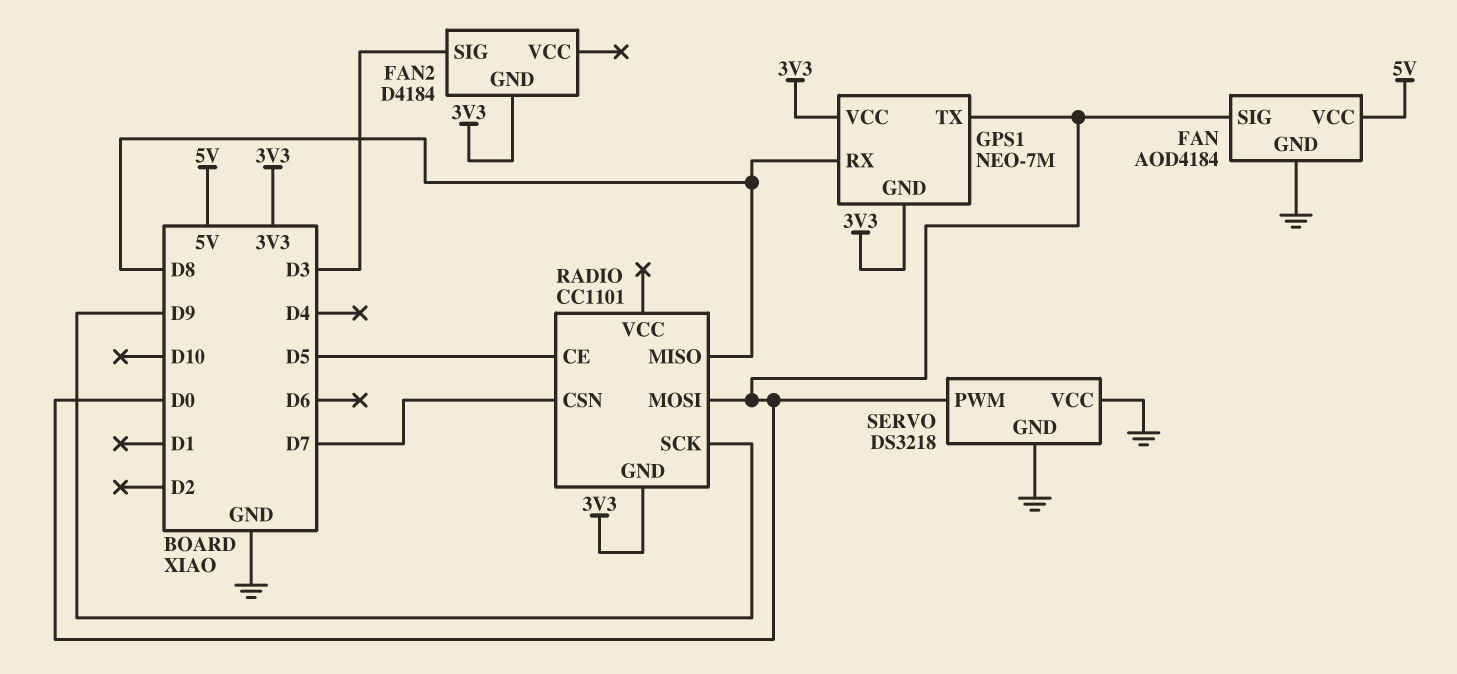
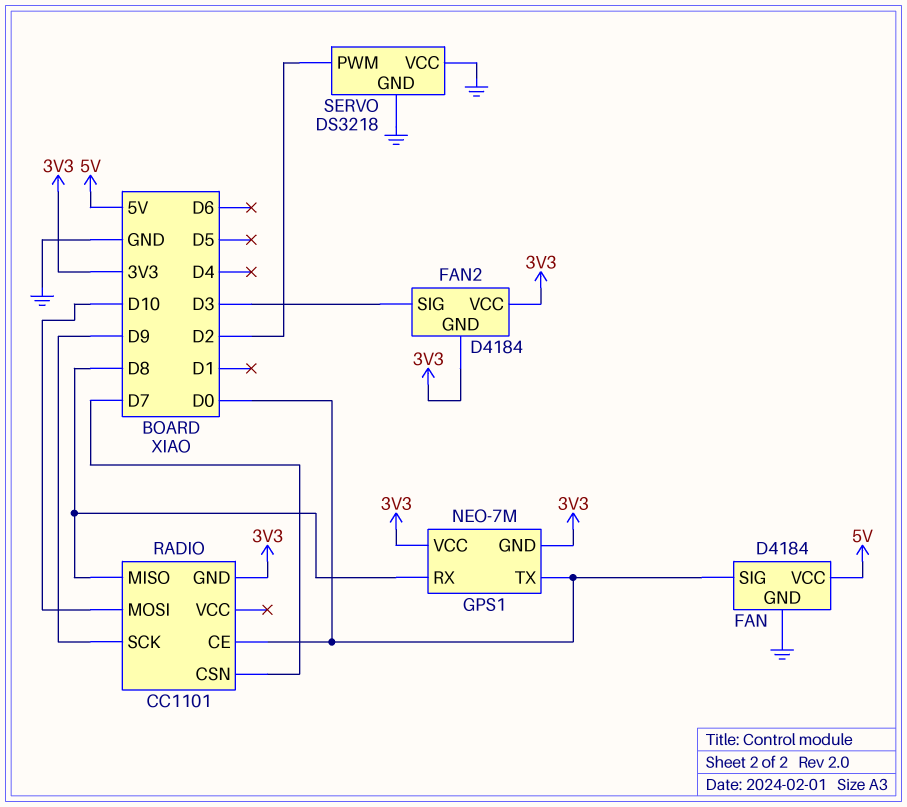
FAN: AOD4184 -> D4184
FAN2 pin VCC: none -> 3V3
RADIO pin CE: D5 -> D0
RADIO pin MOSI: D0 -> D10
SERVO pin PWM: D0 -> D2

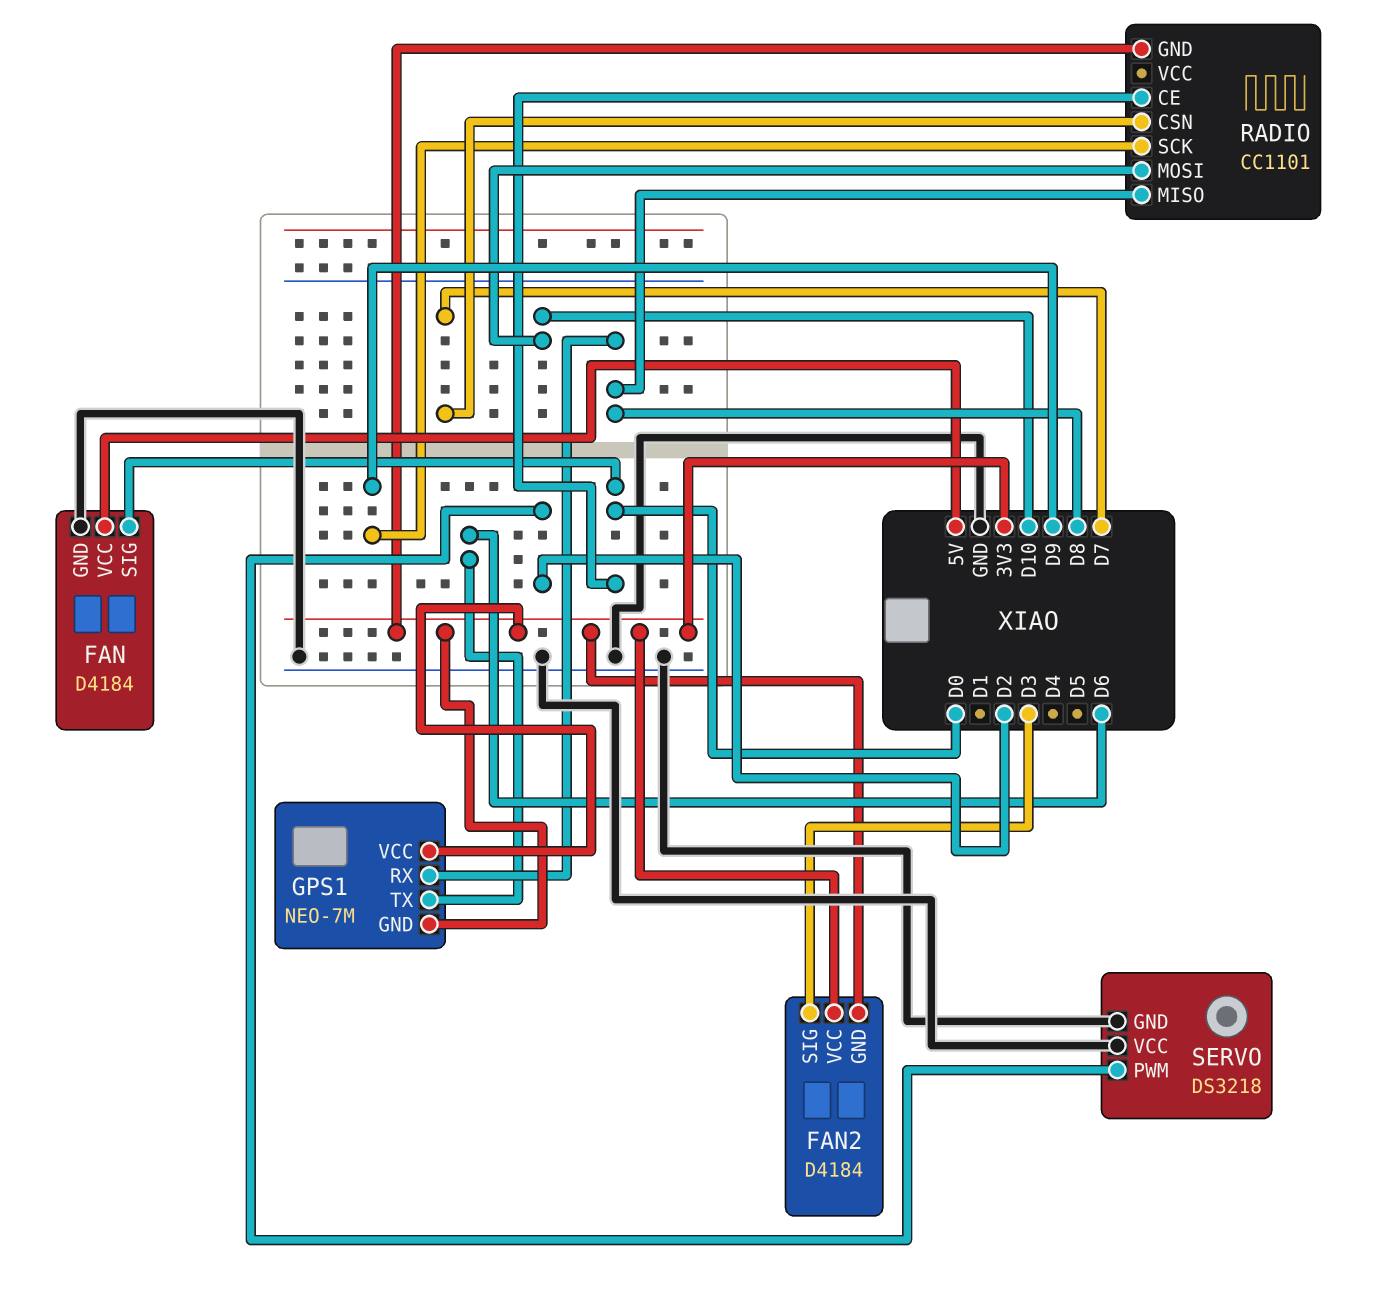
GPS1 pin TX: D0 -> D6

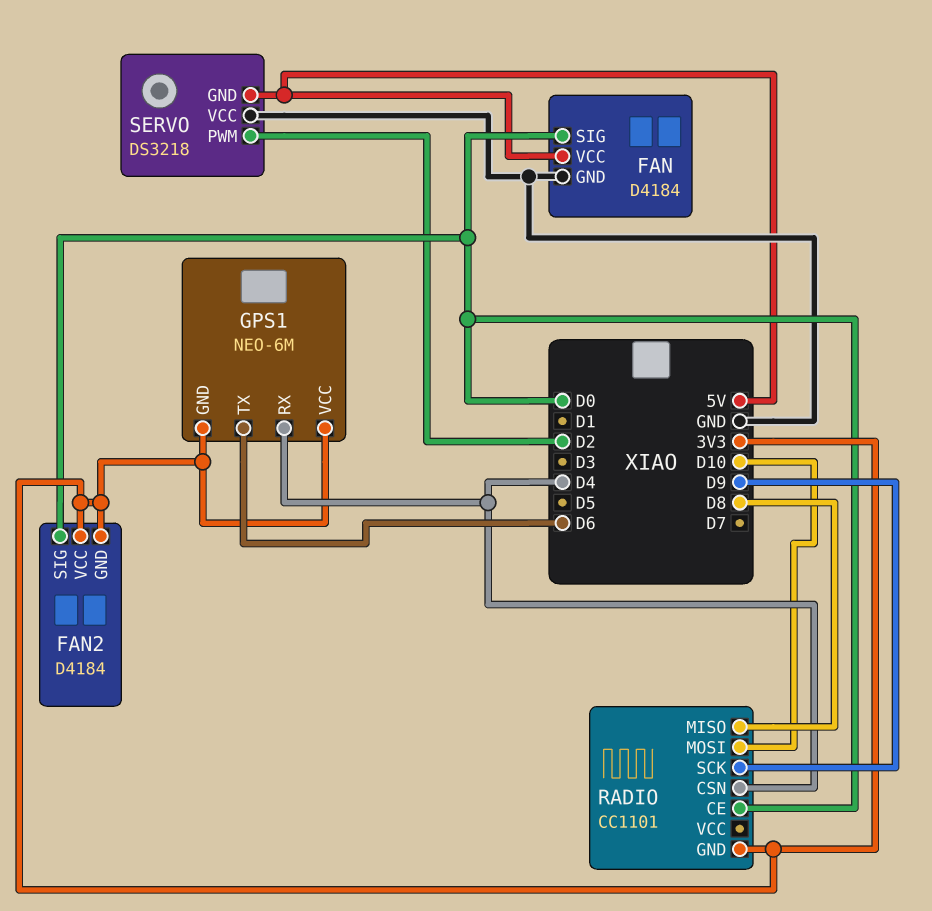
FAN2 pin SIG: D3 -> D0
GPS1: NEO-7M -> NEO-6M
GPS1 pin RX: D8 -> D4
RADIO pin CSN: D7 -> D4
SERVO pin GND: GND -> 5V

